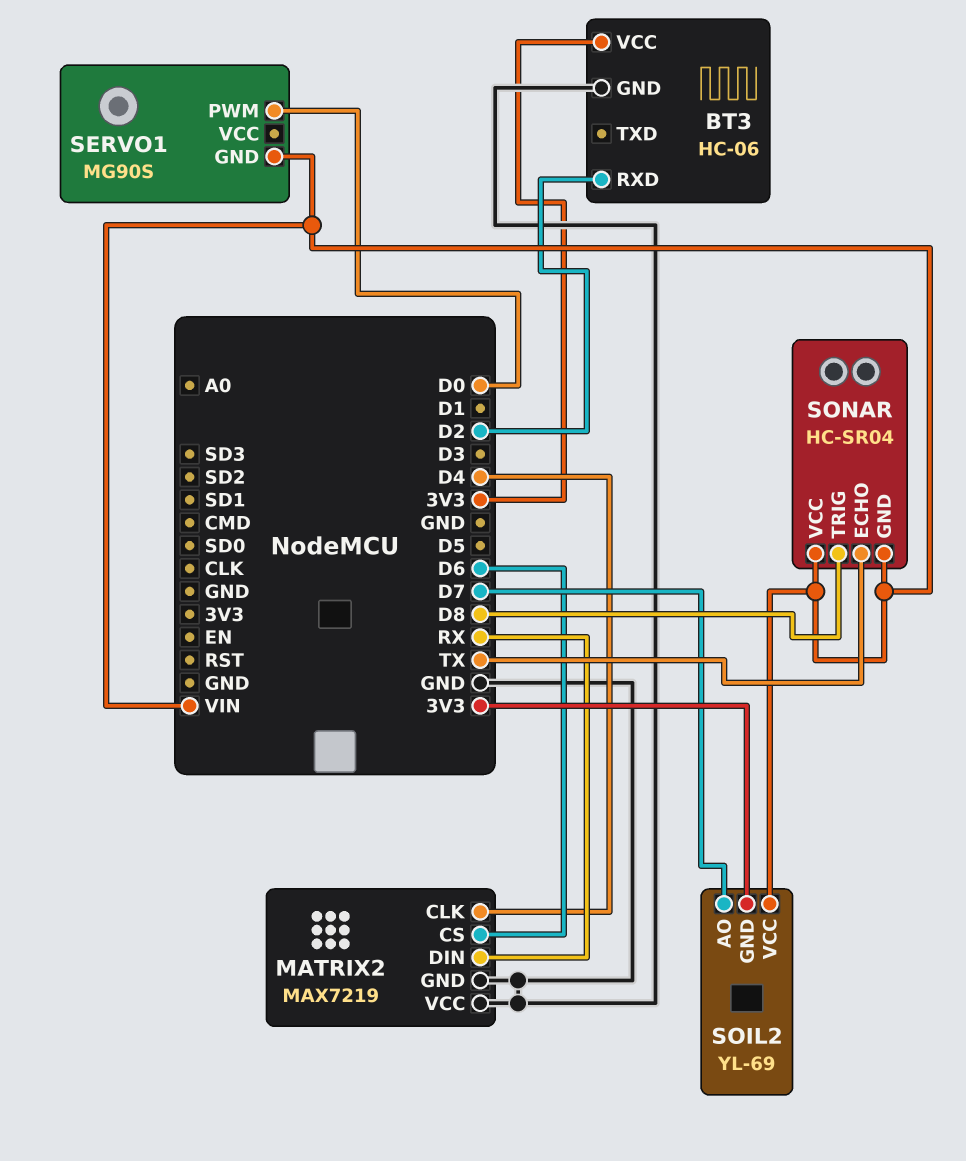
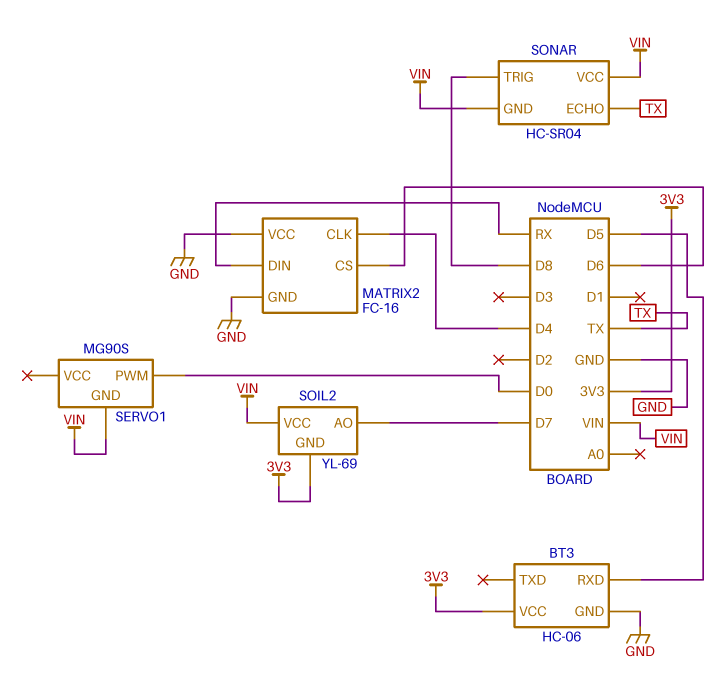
BT3 pin RXD: D2 -> D5
MATRIX2: MAX7219 -> FC-16

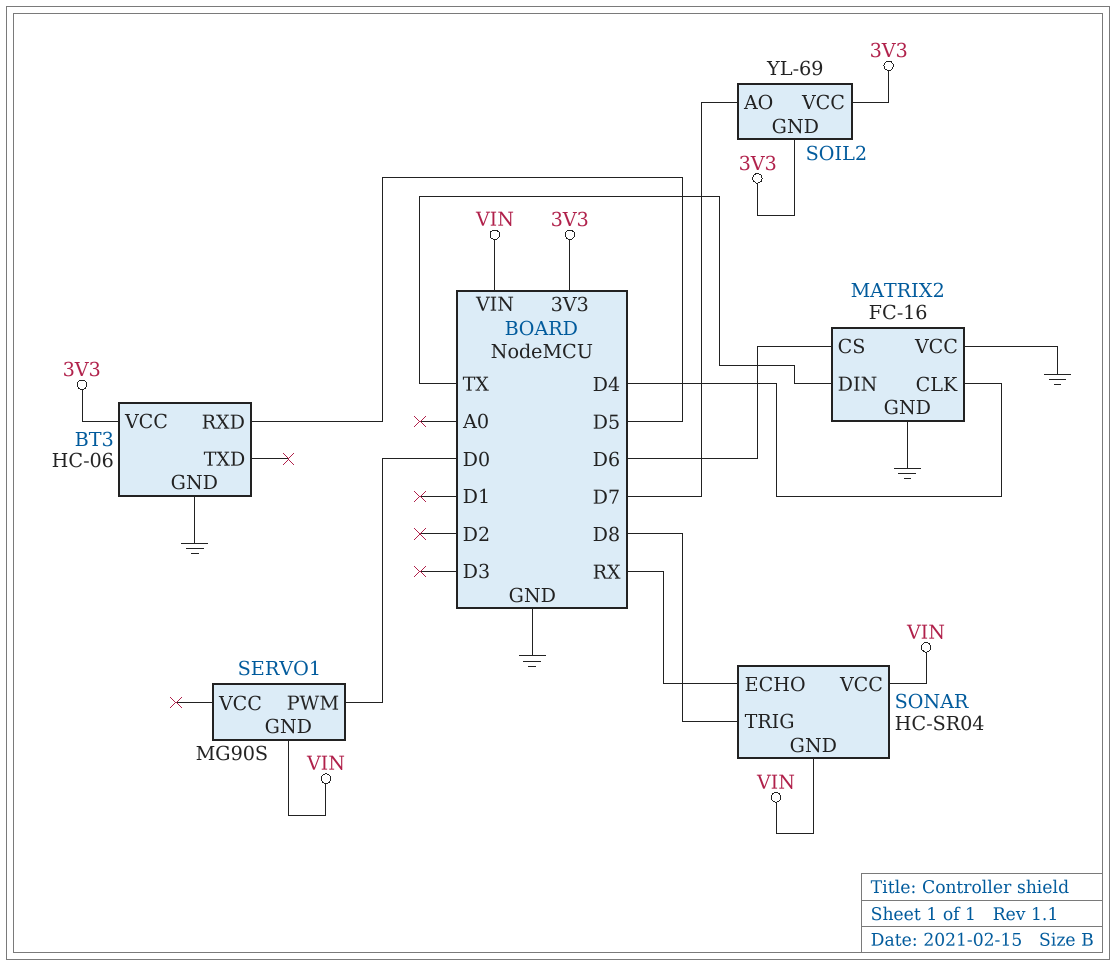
MATRIX2 pin DIN: RX -> TX
SOIL2 pin VCC: VIN -> 3V3
SONAR pin ECHO: TX -> RX

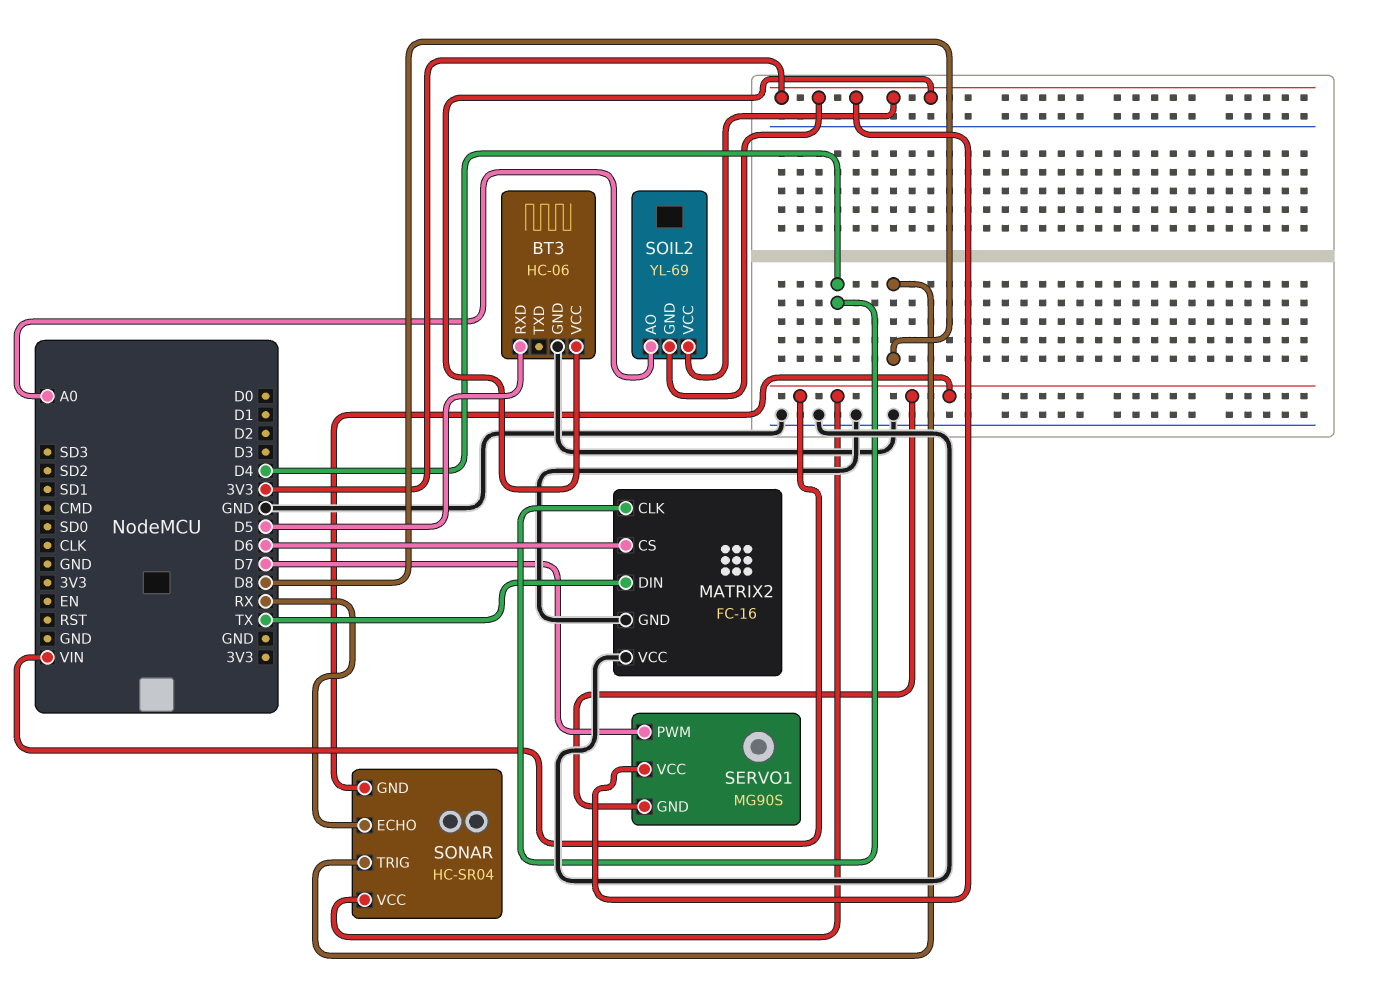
SERVO1 pin PWM: D0 -> D7
SERVO1 pin VCC: none -> 3V3
SOIL2 pin AO: D7 -> A0

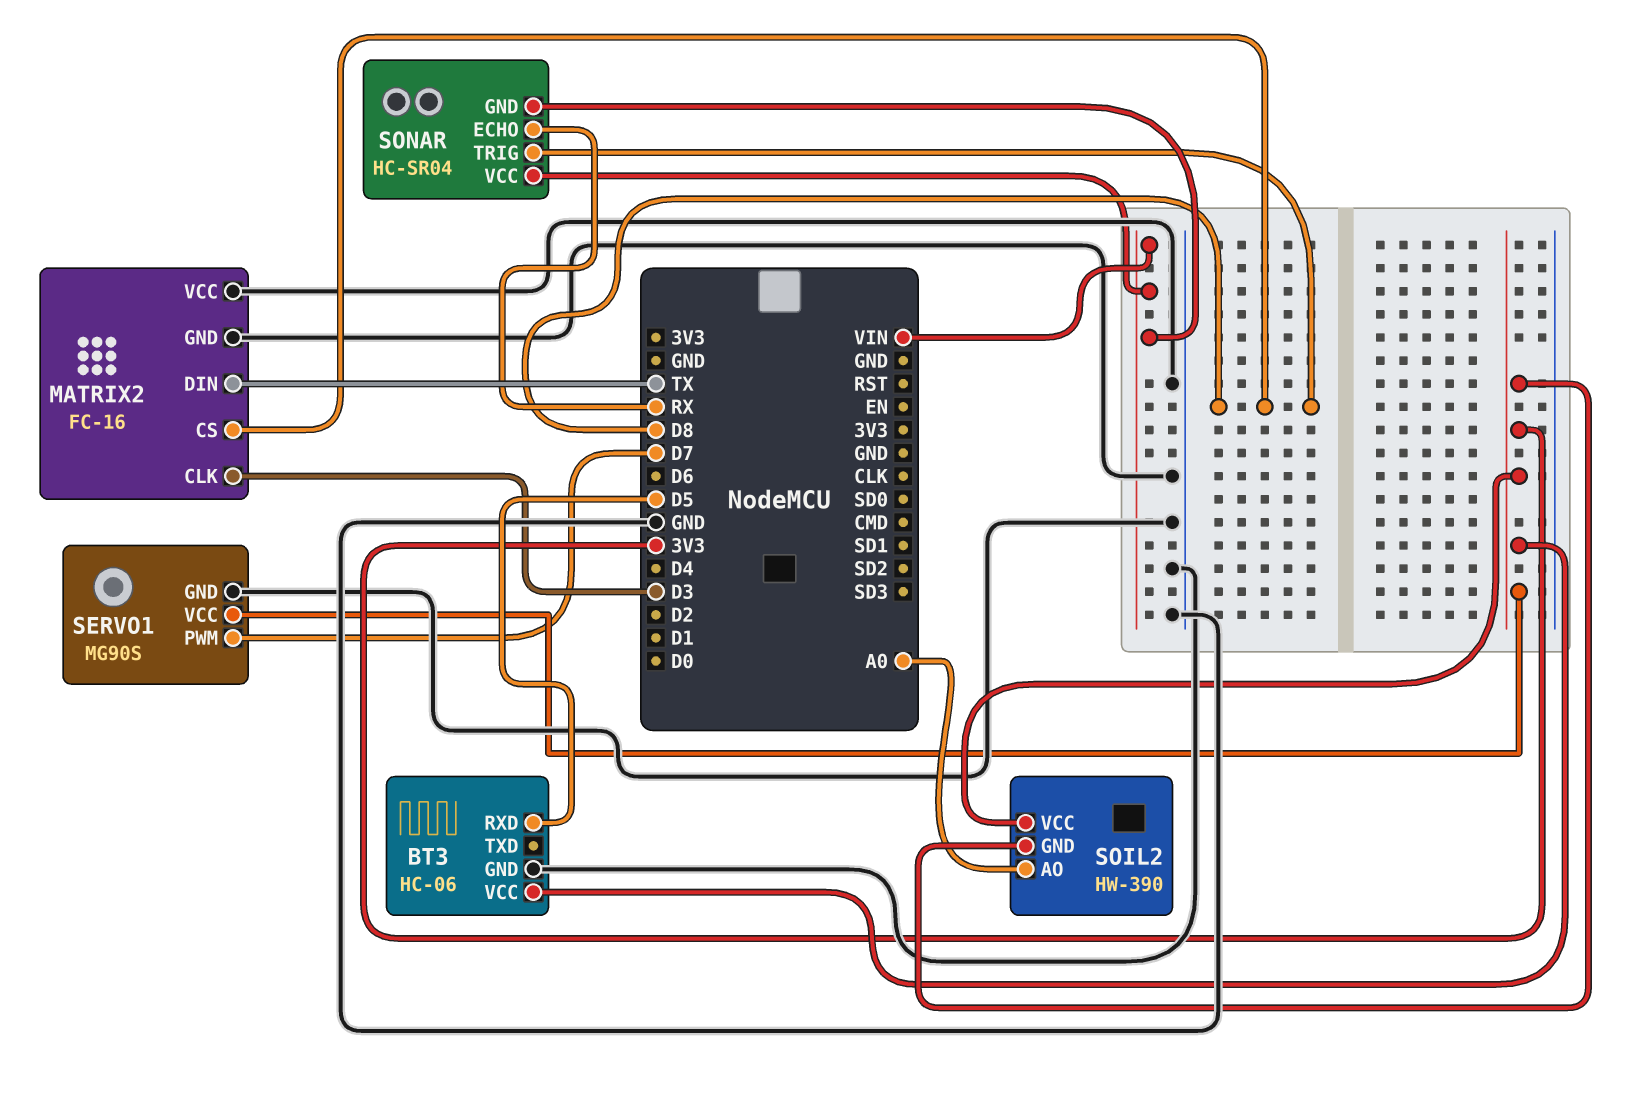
MATRIX2 pin CLK: D4 -> D3
MATRIX2 pin CS: D6 -> D8
SERVO1 pin GND: VIN -> GND
SOIL2: YL-69 -> HW-390

